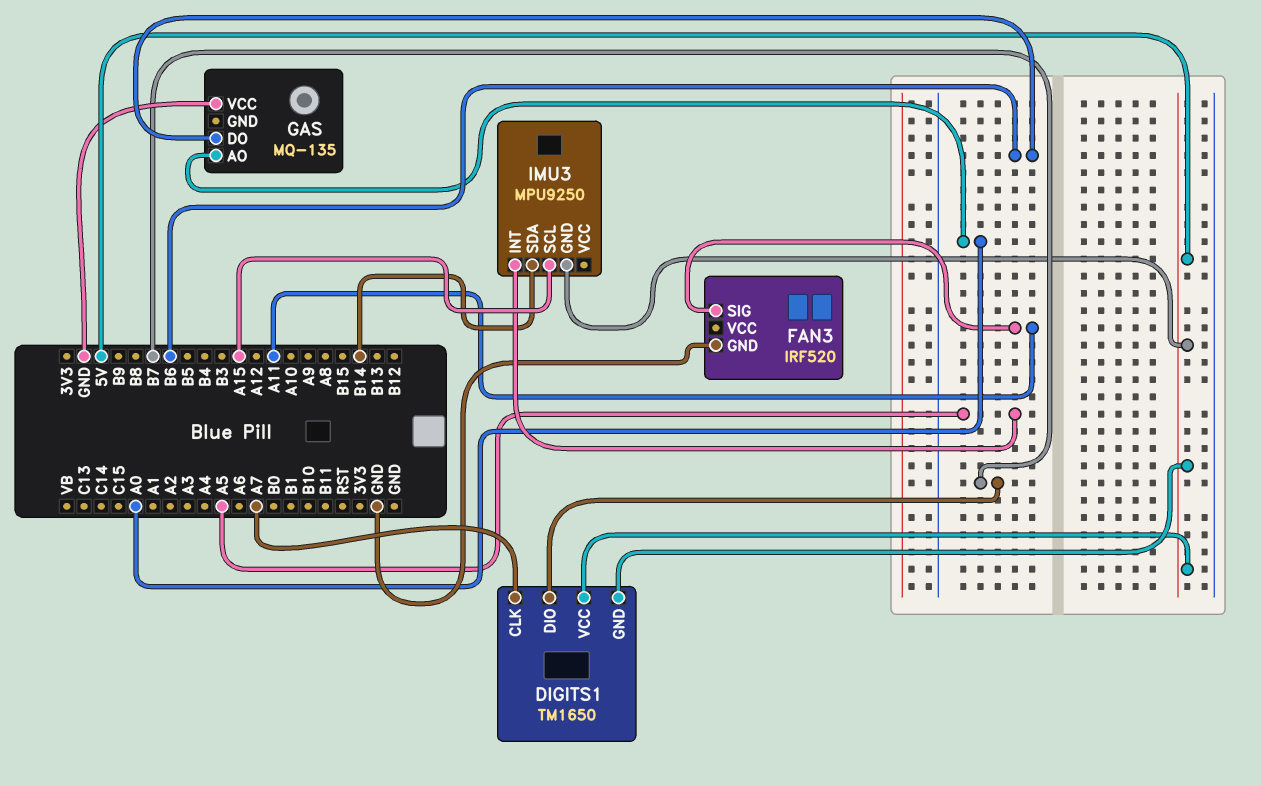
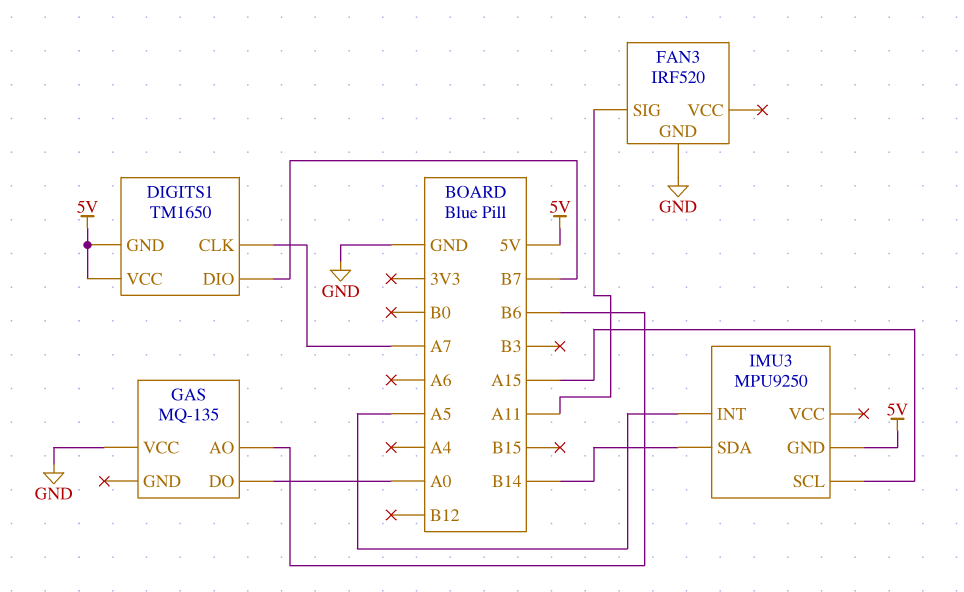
GAS pin AO: A0 -> B6
GAS pin DO: B6 -> A0

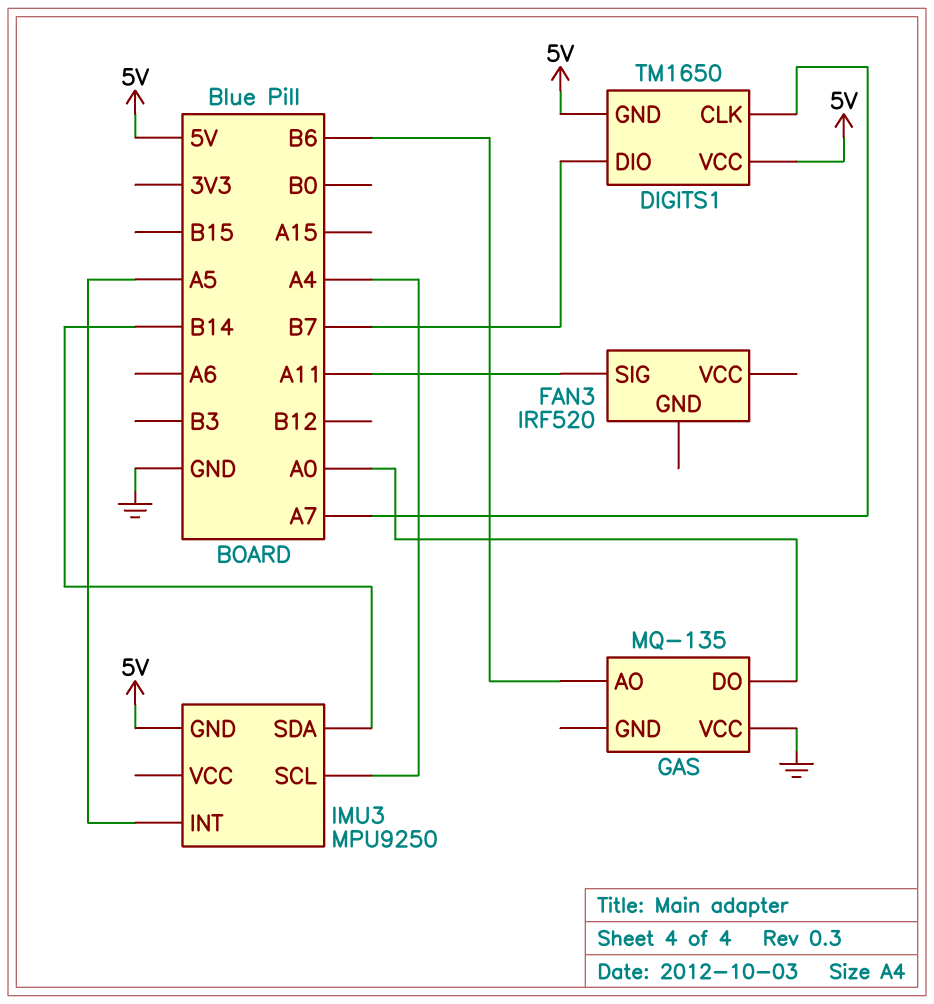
FAN3 pin GND: GND -> none
IMU3 pin SCL: A15 -> A4

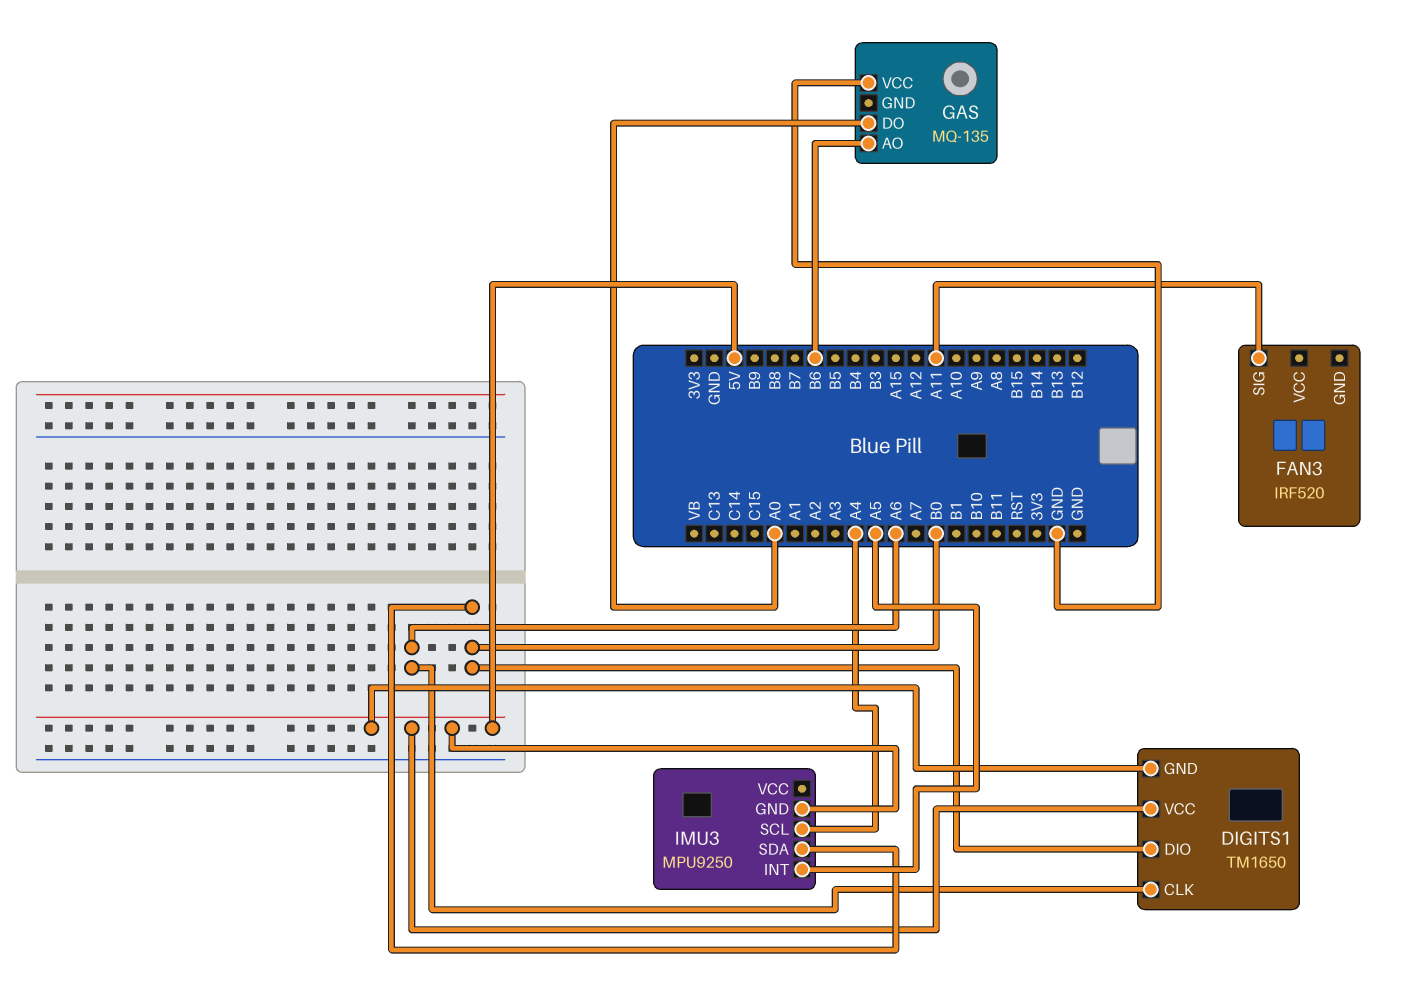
DIGITS1 pin CLK: A7 -> A6
DIGITS1 pin DIO: B7 -> B0
IMU3 pin SDA: B14 -> B0

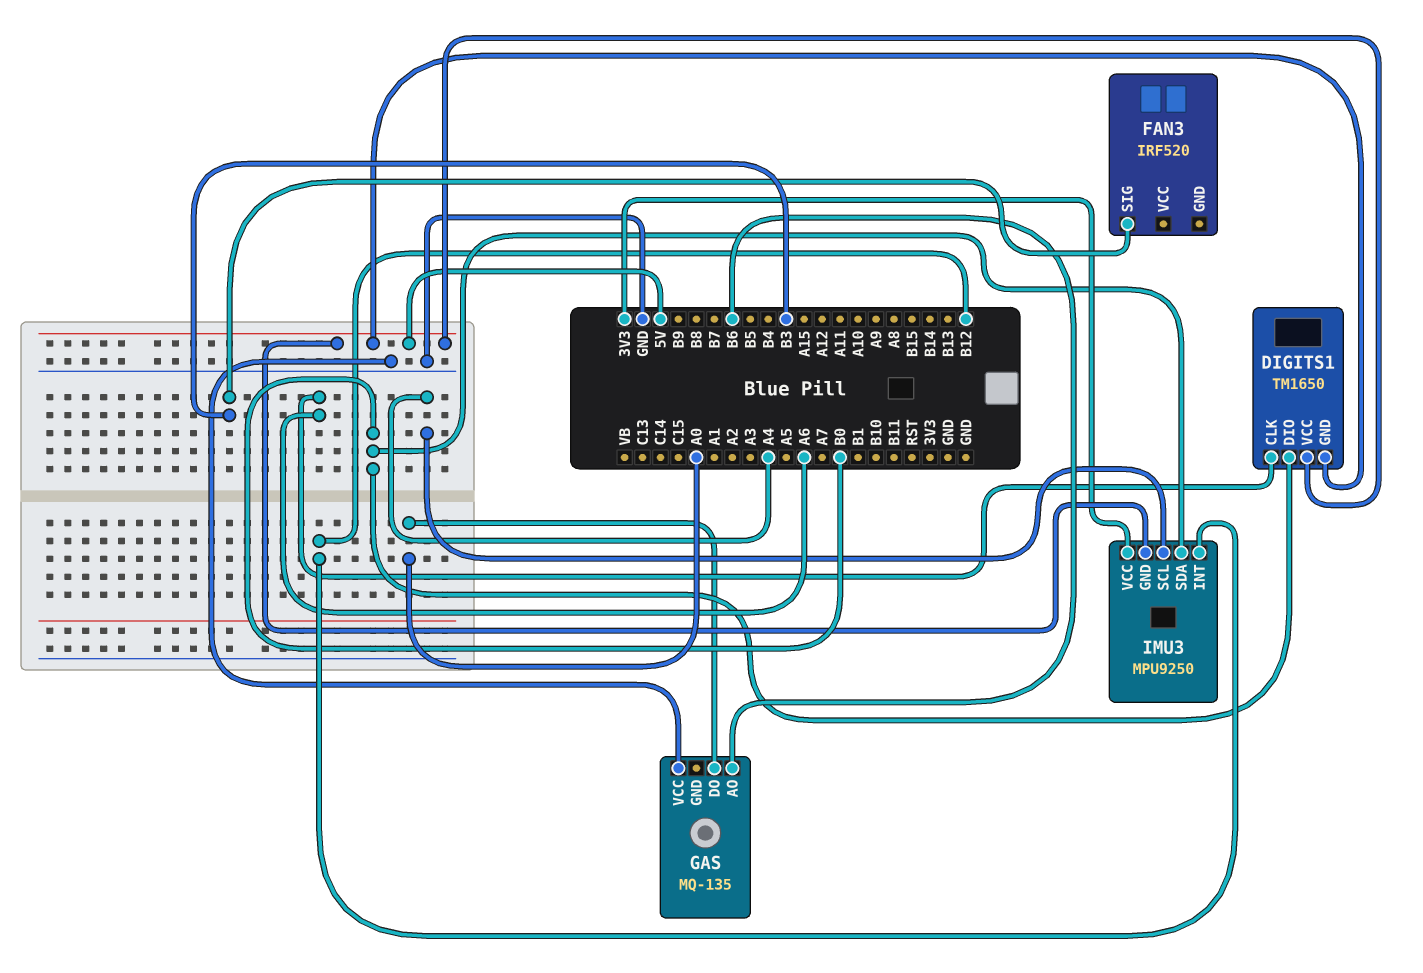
FAN3 pin SIG: A11 -> B3
IMU3 pin INT: A5 -> B12
IMU3 pin VCC: none -> 3V3

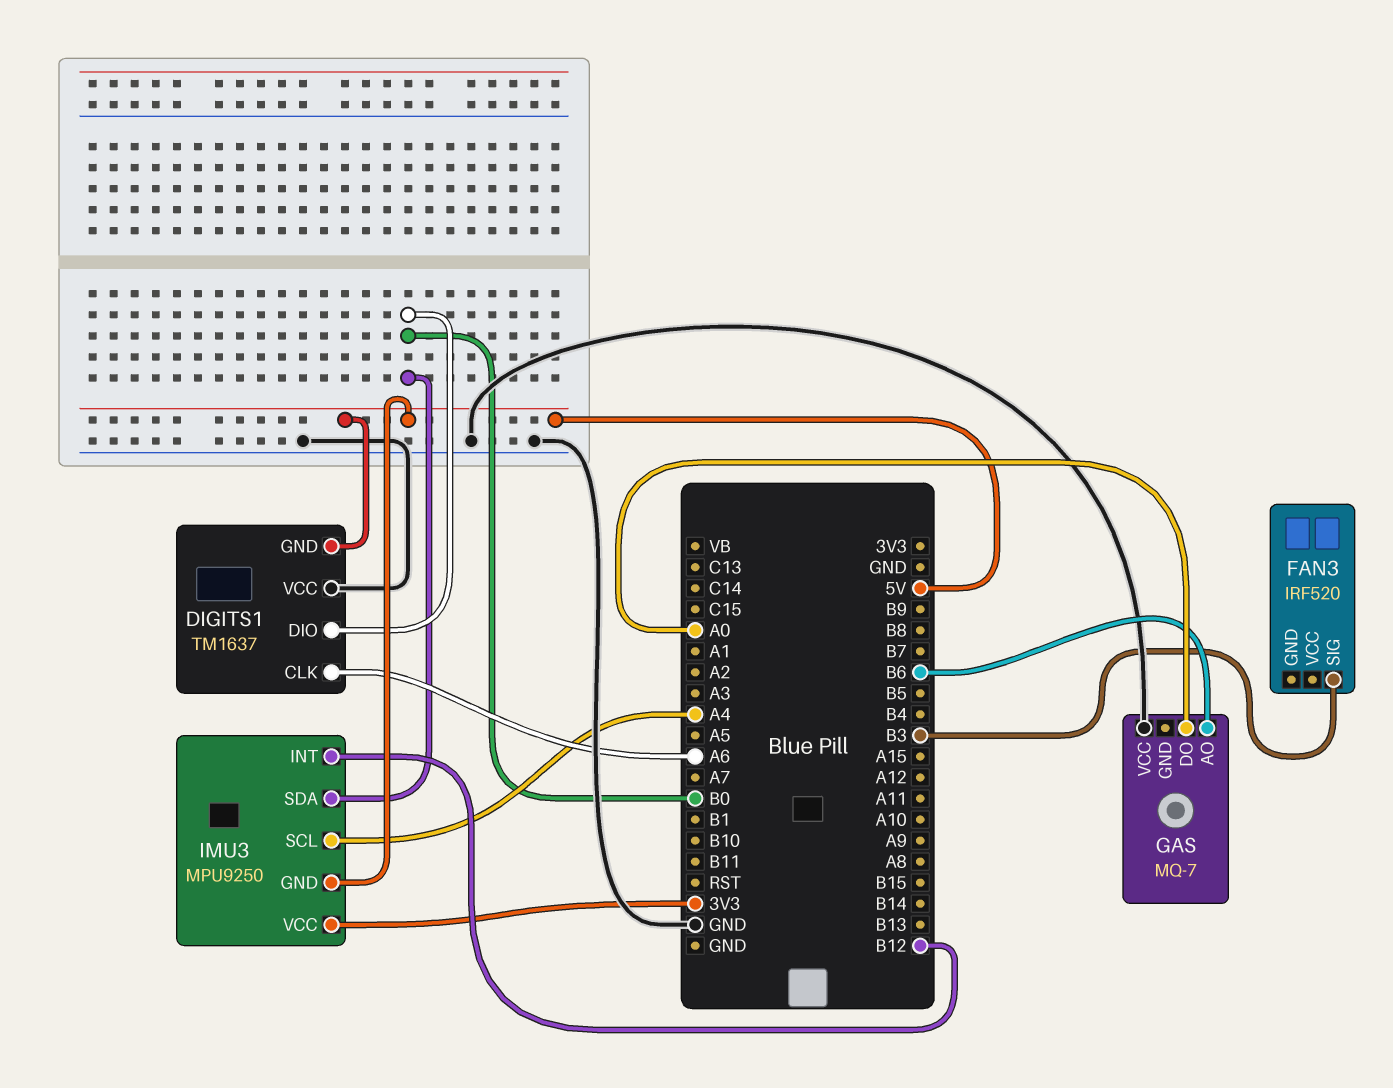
DIGITS1: TM1650 -> TM1637
DIGITS1 pin VCC: 5V -> GND
GAS: MQ-135 -> MQ-7

